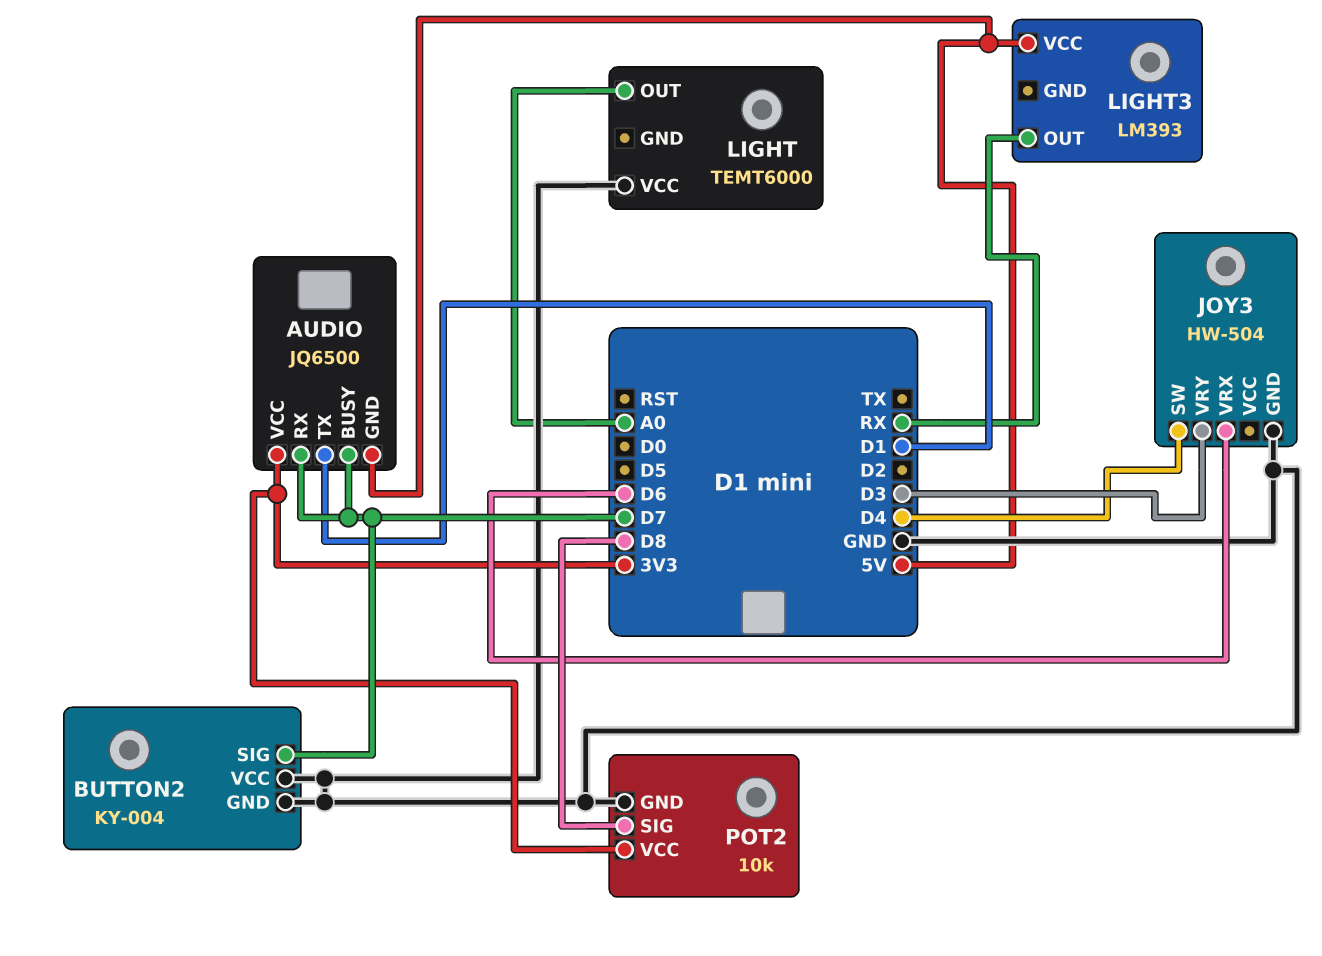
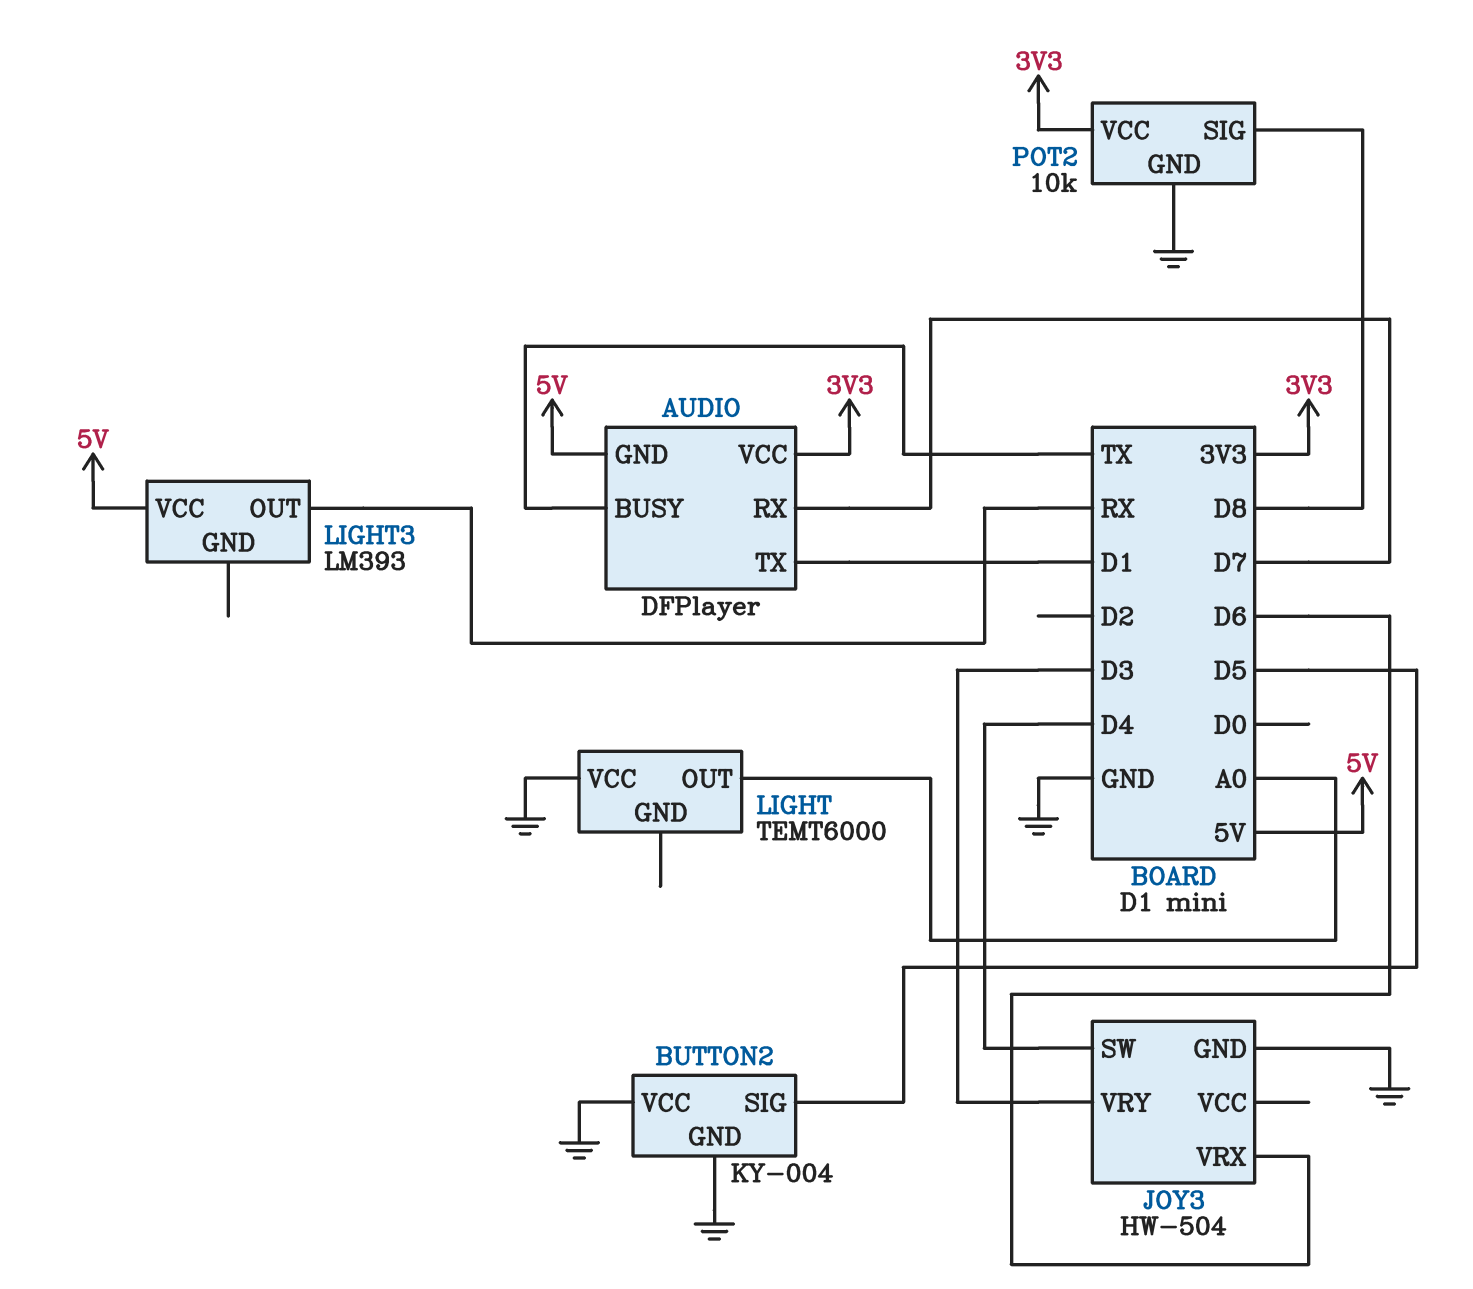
AUDIO: JQ6500 -> DFPlayer
AUDIO pin BUSY: D7 -> TX
BUTTON2 pin SIG: D7 -> D5

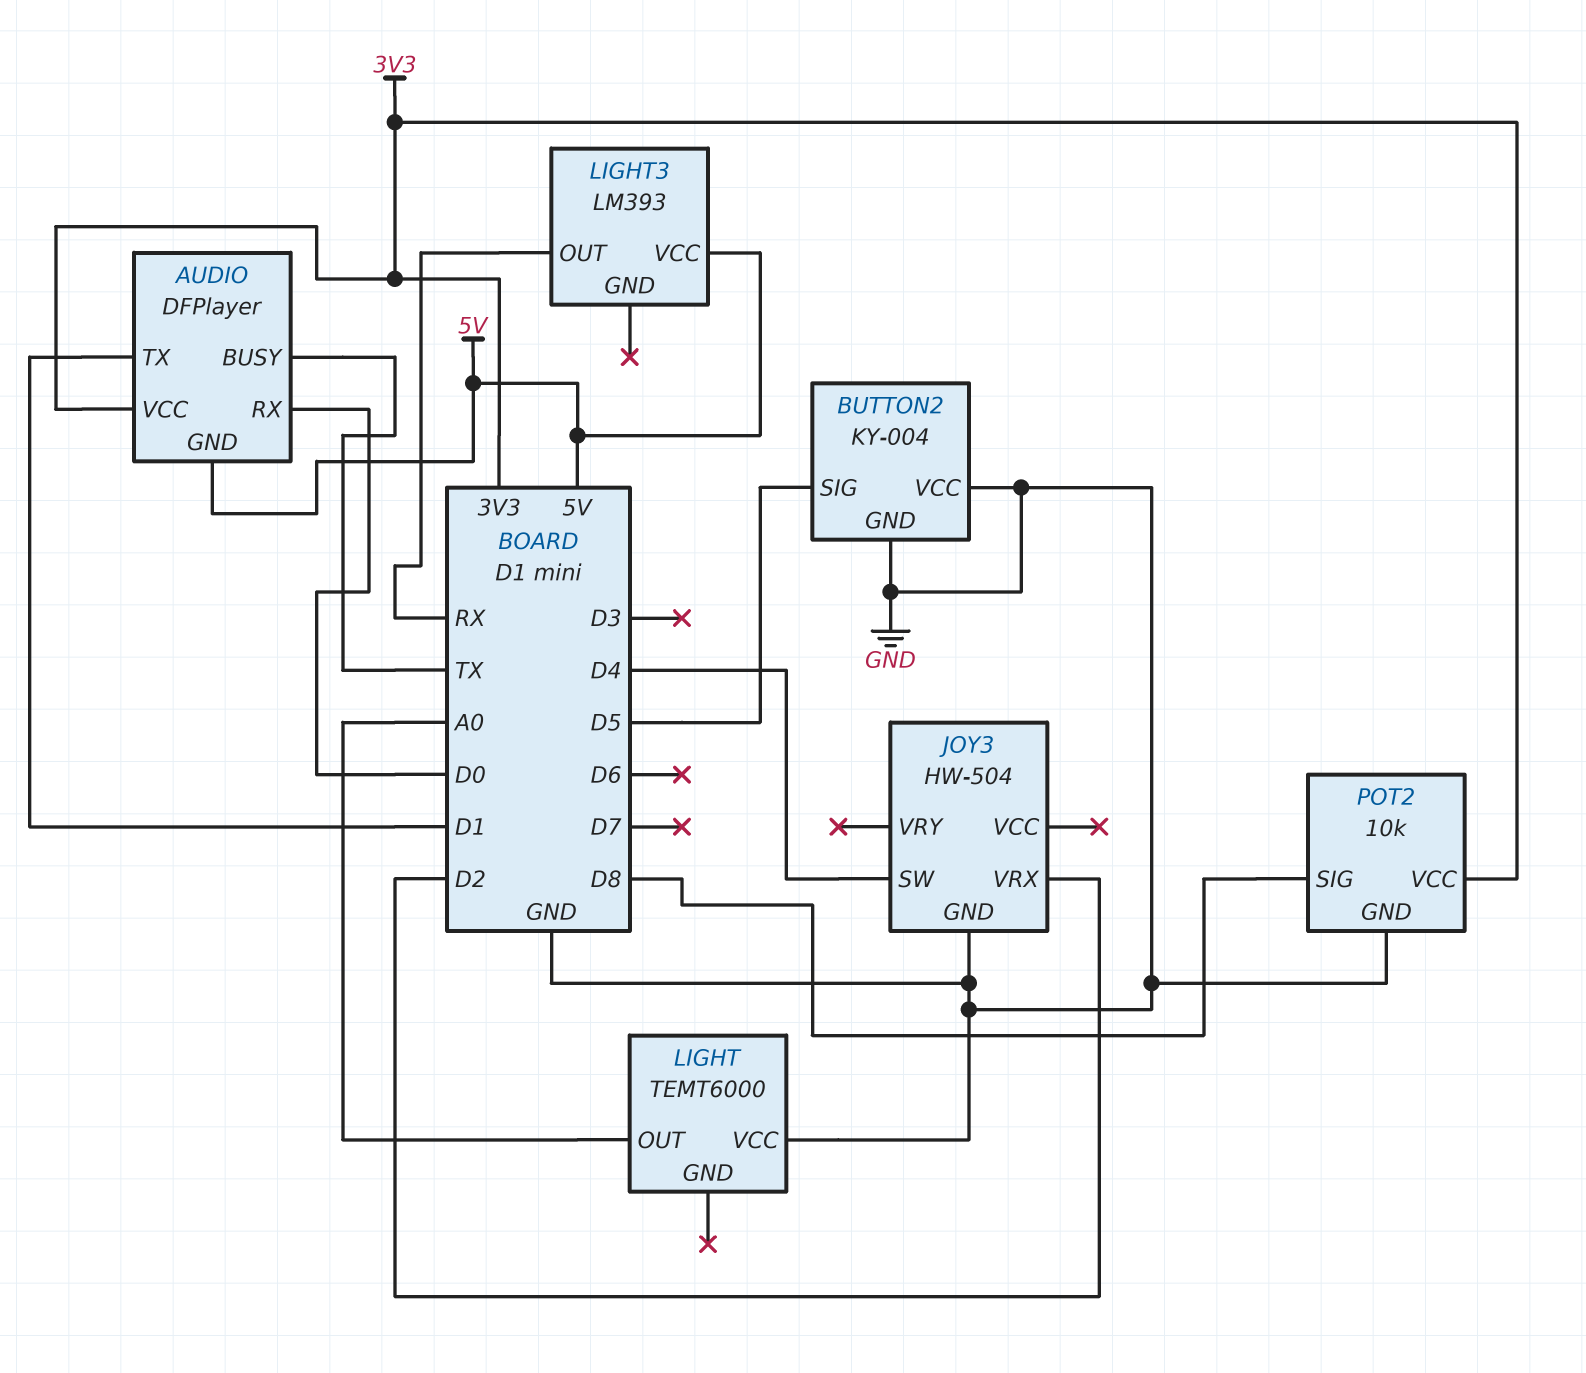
AUDIO pin RX: D7 -> D0
JOY3 pin VRX: D6 -> D2
JOY3 pin VRY: D3 -> none

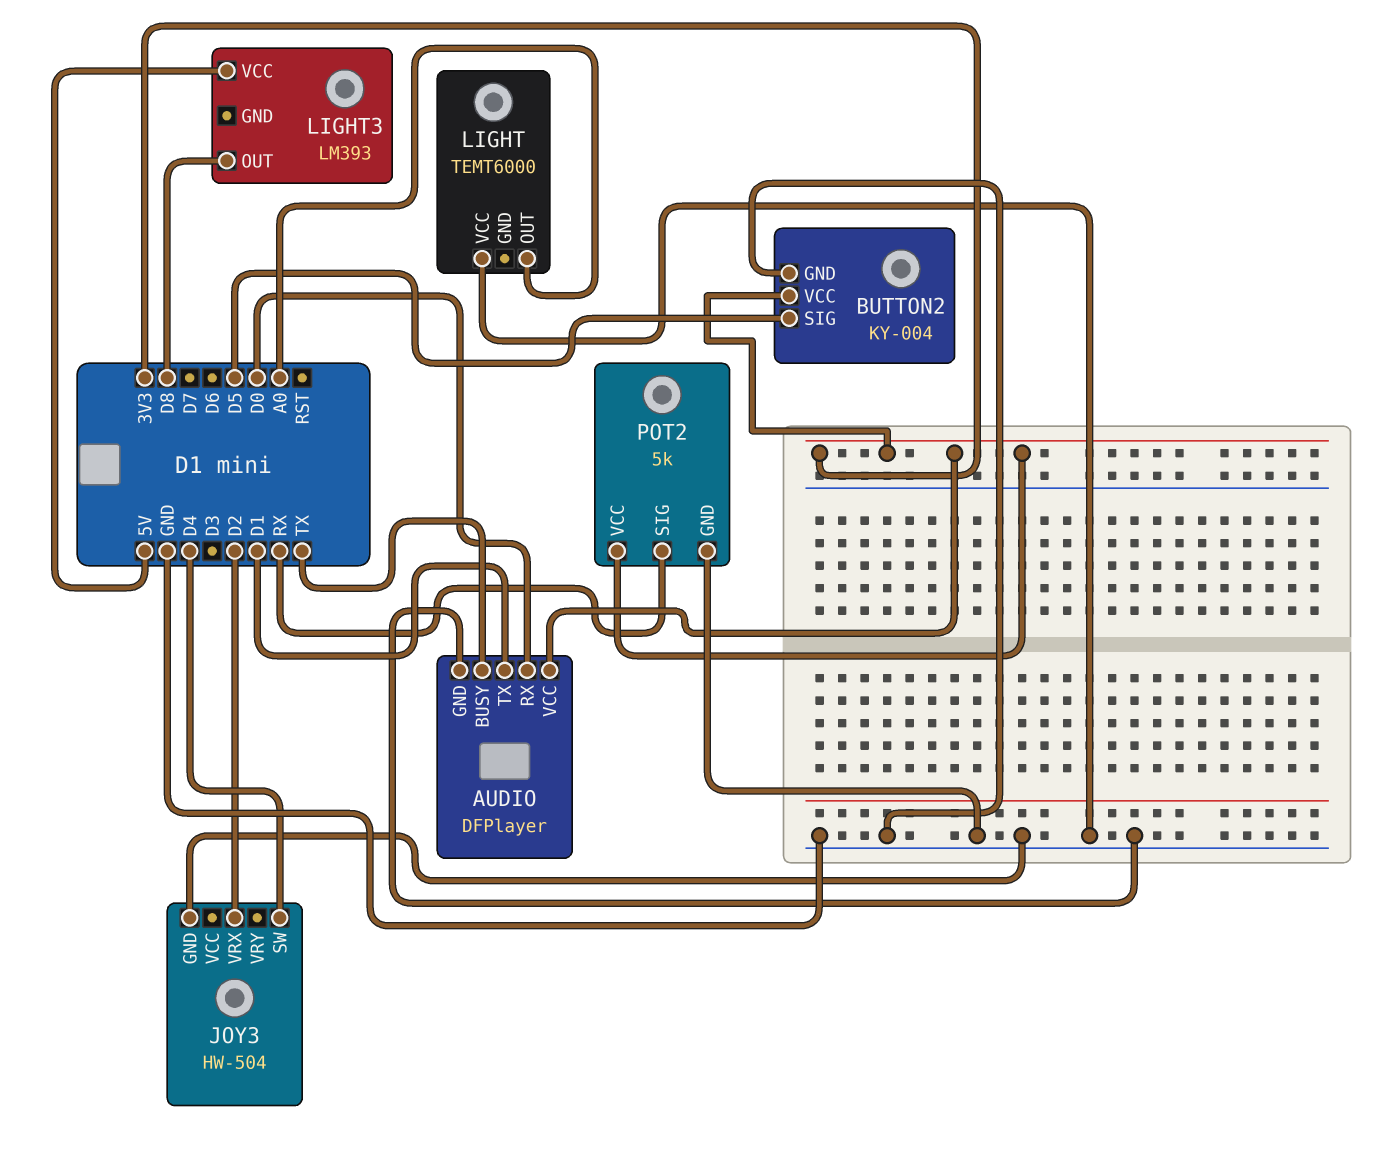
AUDIO pin GND: 5V -> GND
BUTTON2 pin VCC: GND -> 3V3
LIGHT3 pin OUT: RX -> D8
POT2: 10k -> 5k
POT2 pin SIG: D8 -> RX

